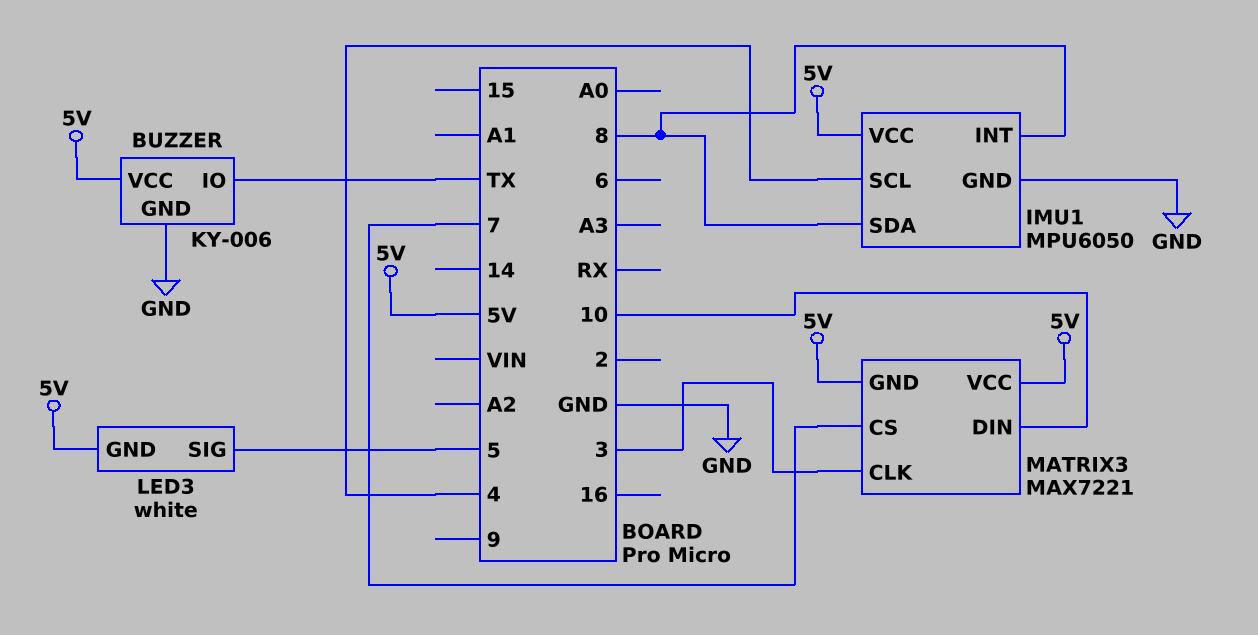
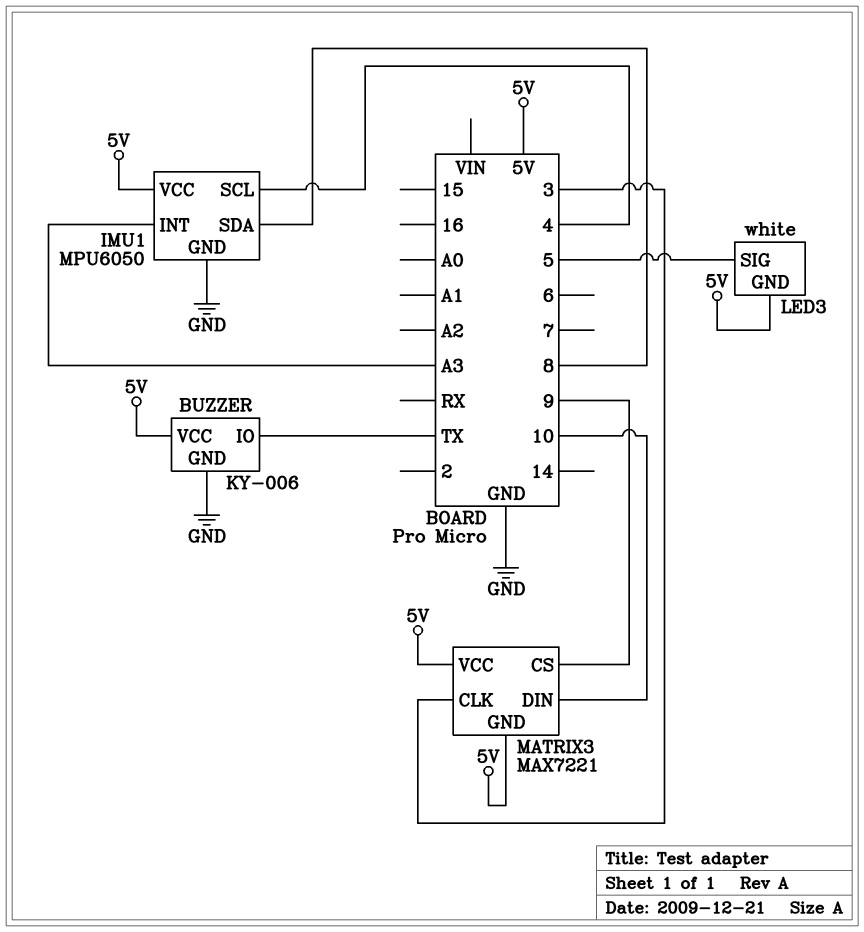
IMU1 pin INT: 8 -> A3
MATRIX3 pin CS: 7 -> 9

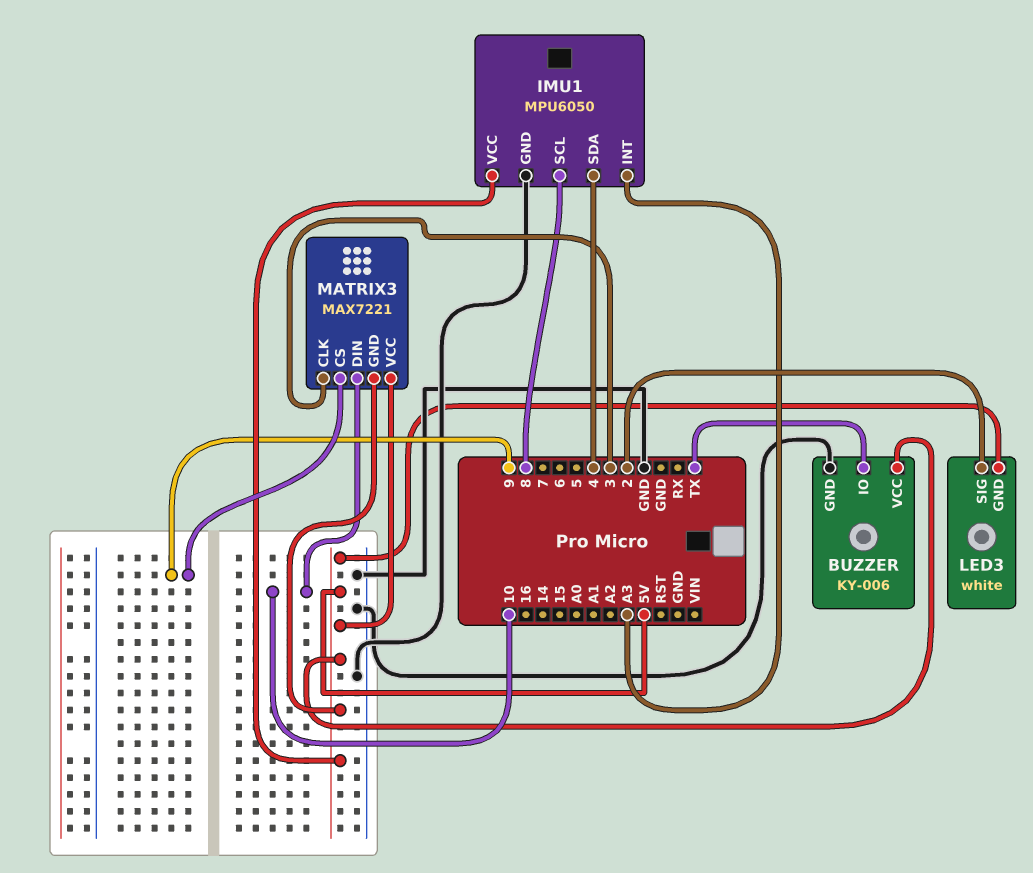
IMU1 pin SCL: 4 -> 8
IMU1 pin SDA: 8 -> 4
LED3 pin SIG: 5 -> 2

